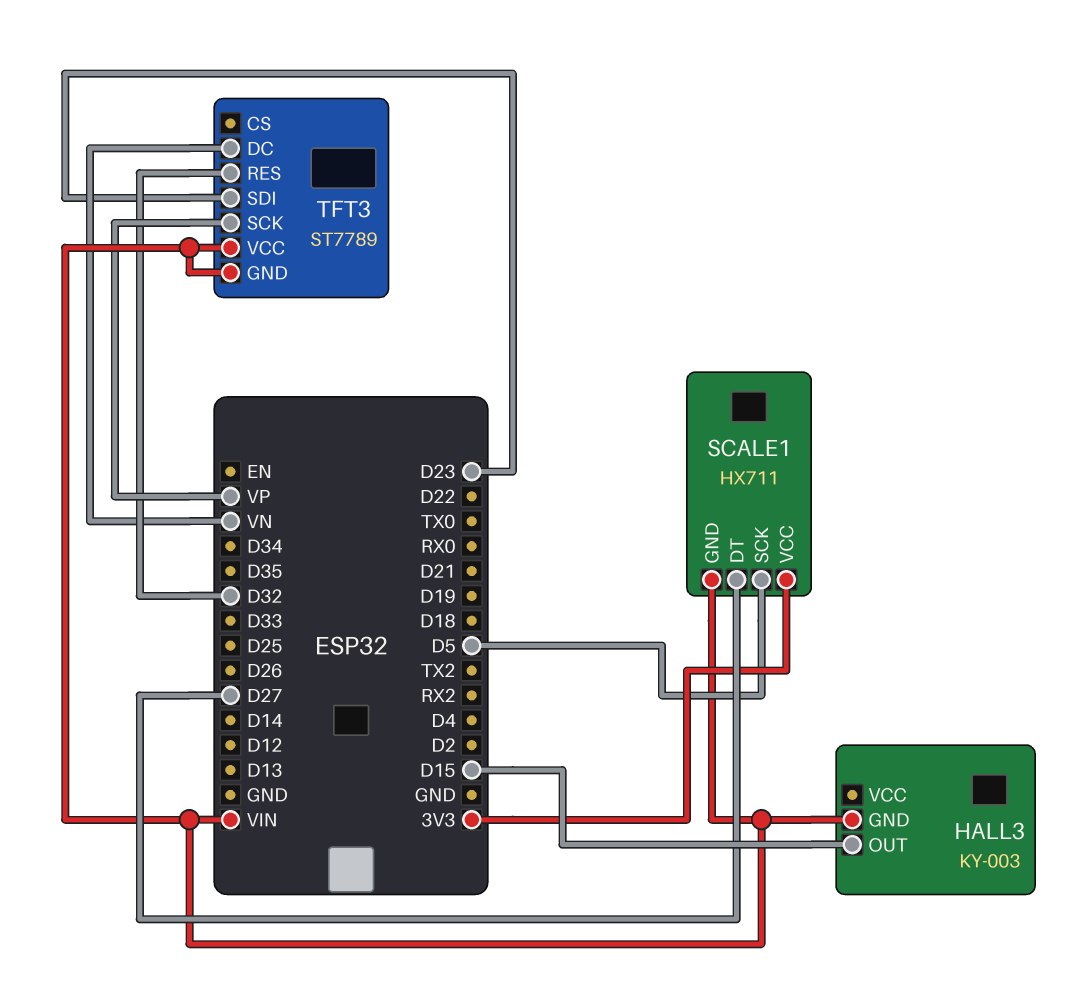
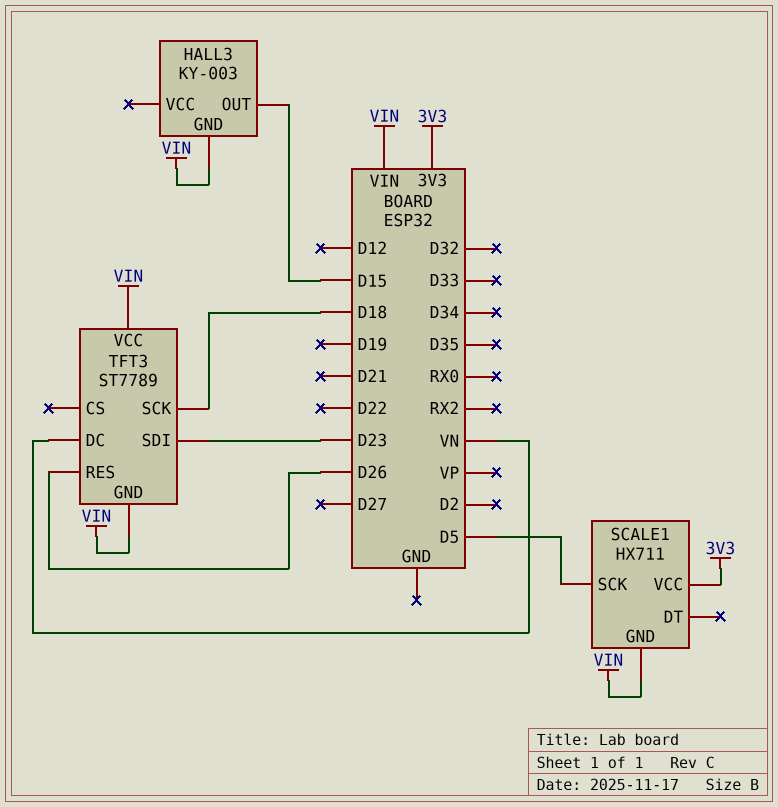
SCALE1 pin DT: D27 -> none
TFT3 pin RES: D32 -> D26
TFT3 pin SCK: VP -> D18

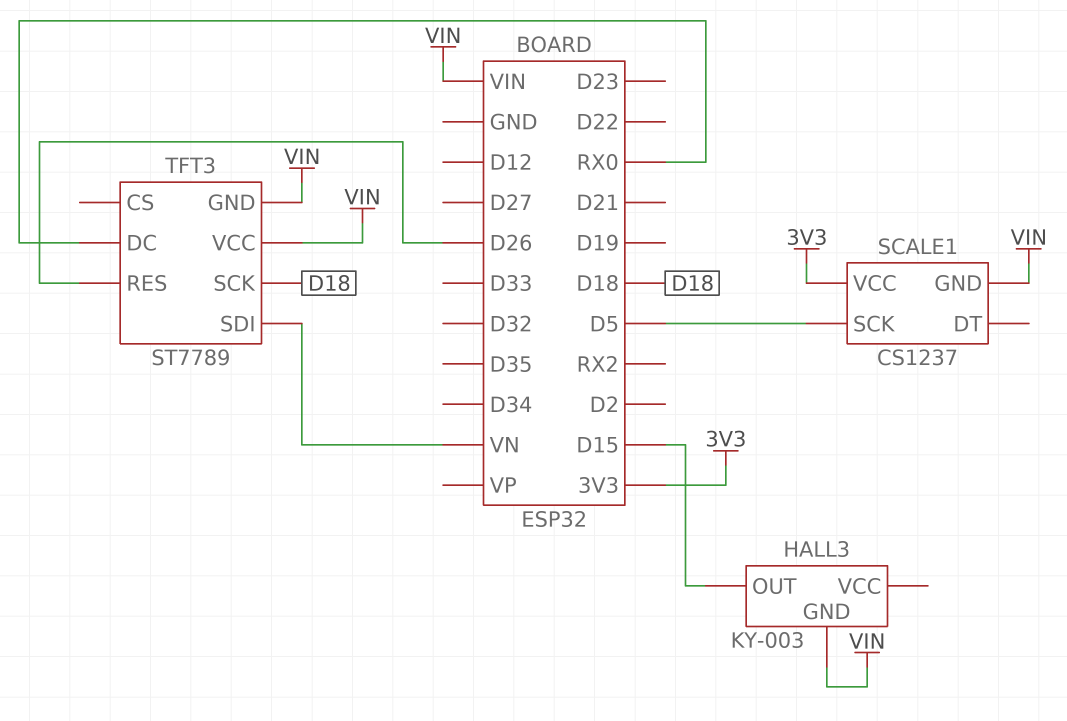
SCALE1: HX711 -> CS1237
TFT3 pin DC: VN -> RX0
TFT3 pin SDI: D23 -> VN

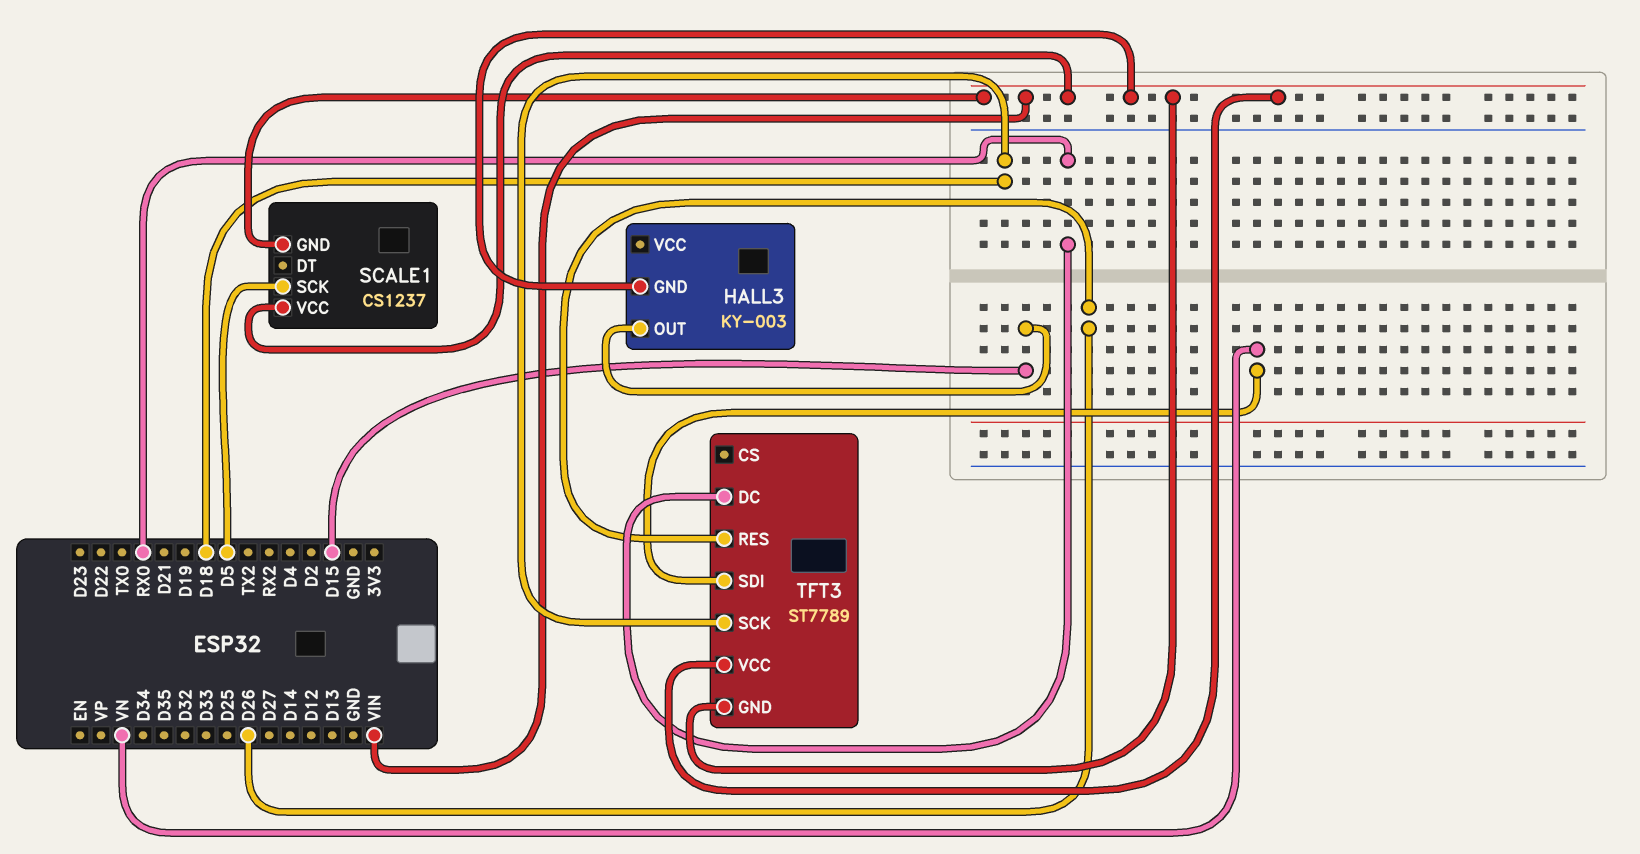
SCALE1 pin VCC: 3V3 -> VIN

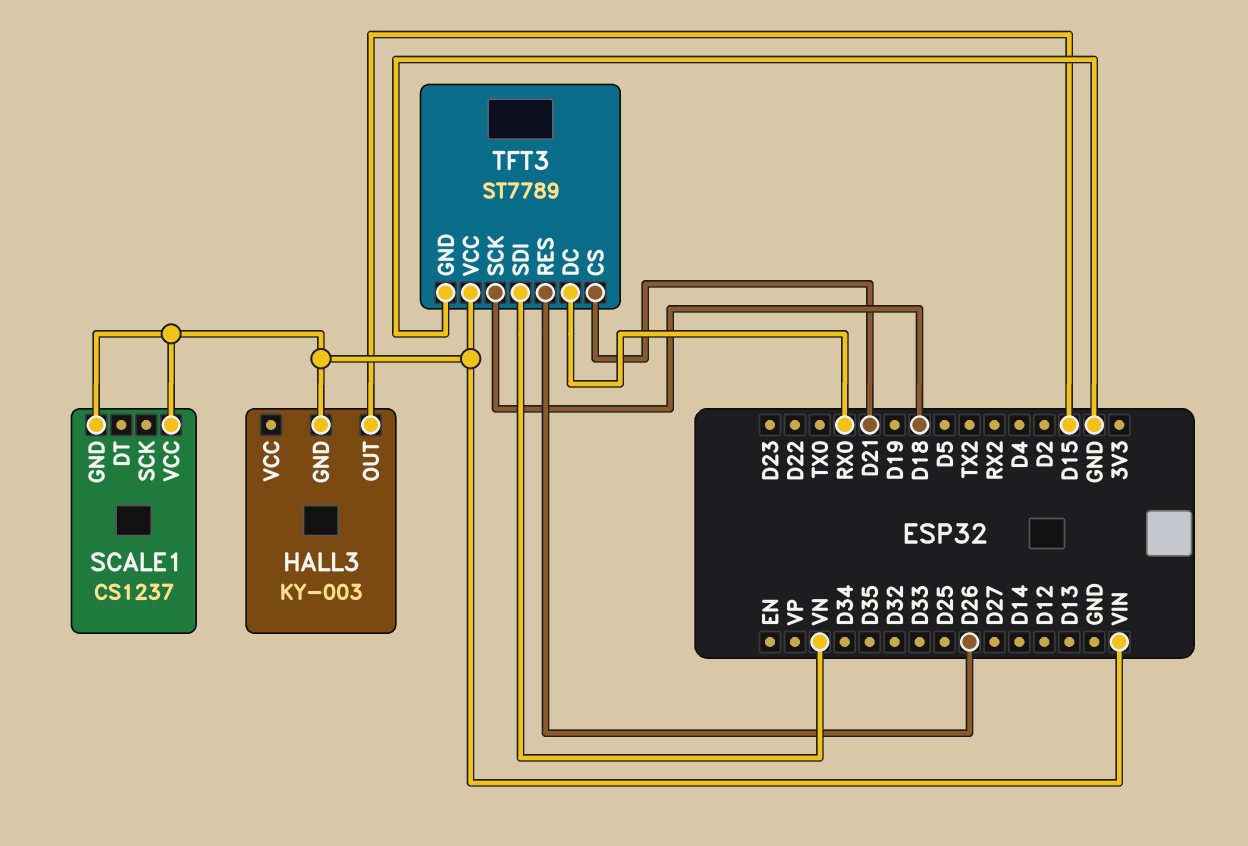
SCALE1 pin SCK: D5 -> none
TFT3 pin CS: none -> D21
TFT3 pin GND: VIN -> GND

